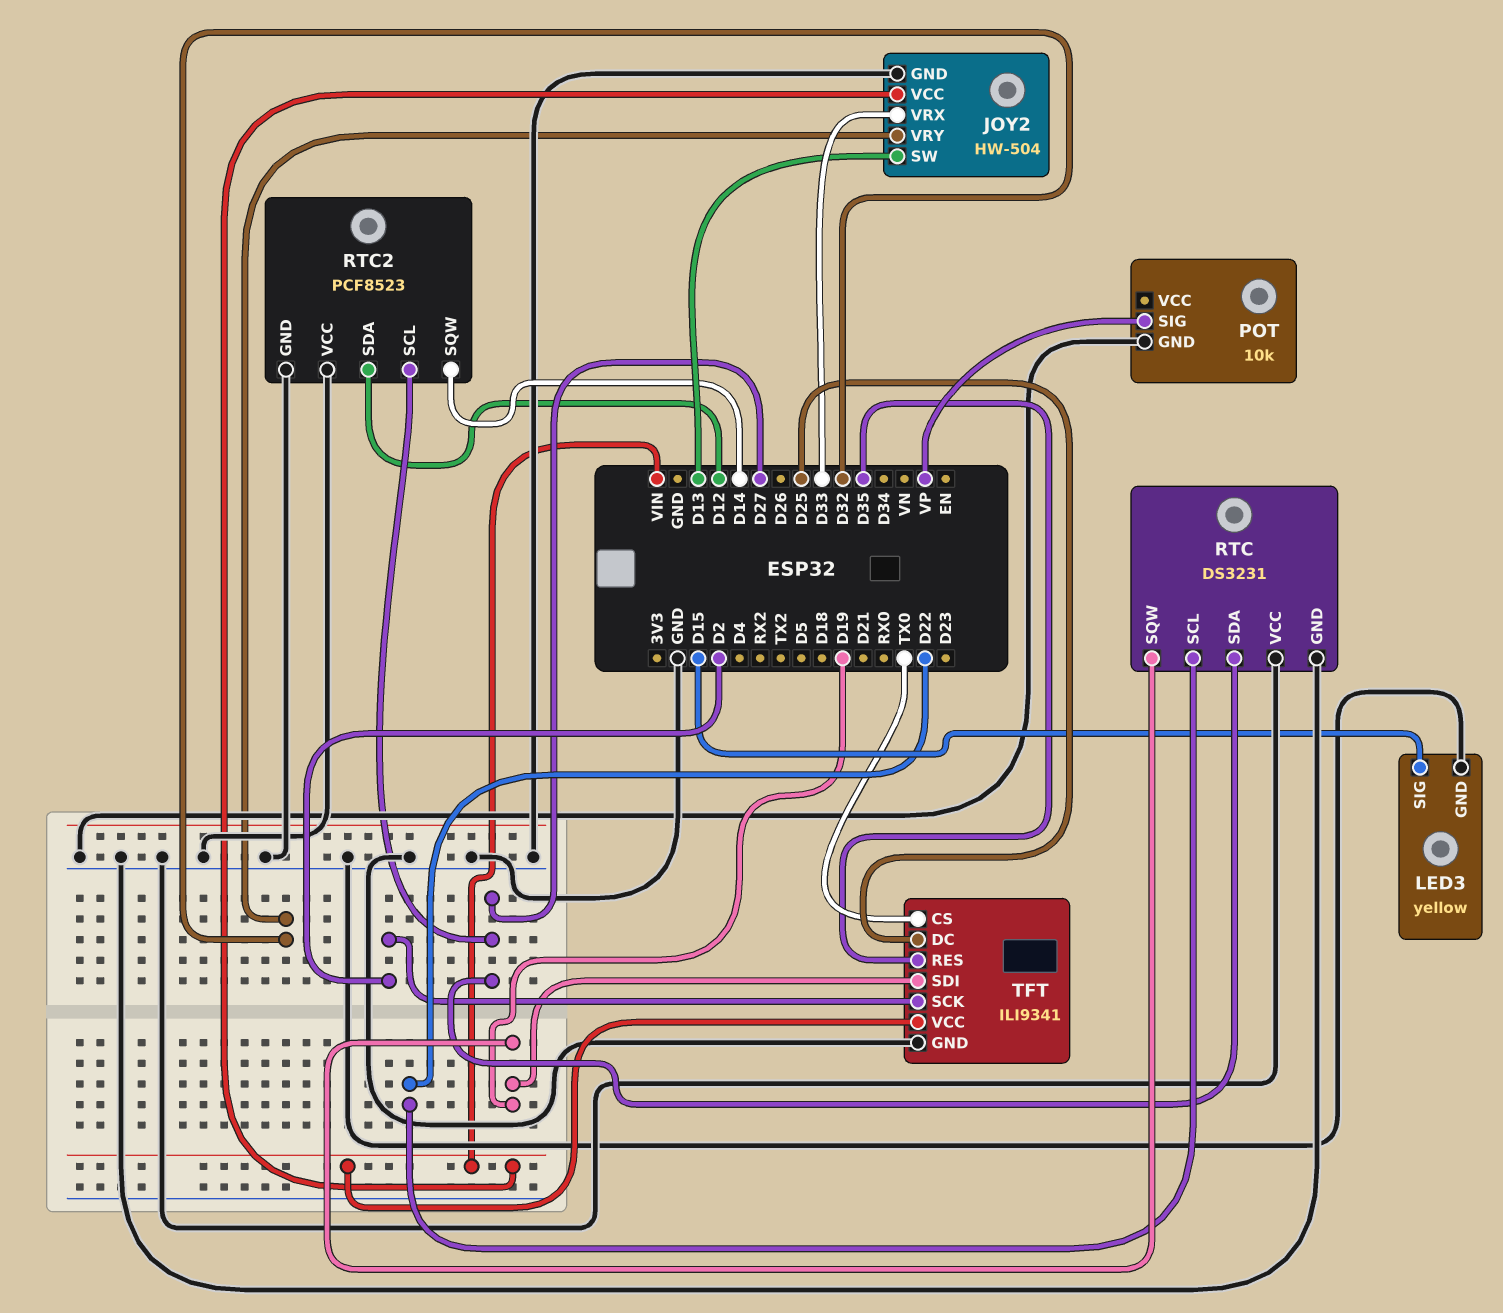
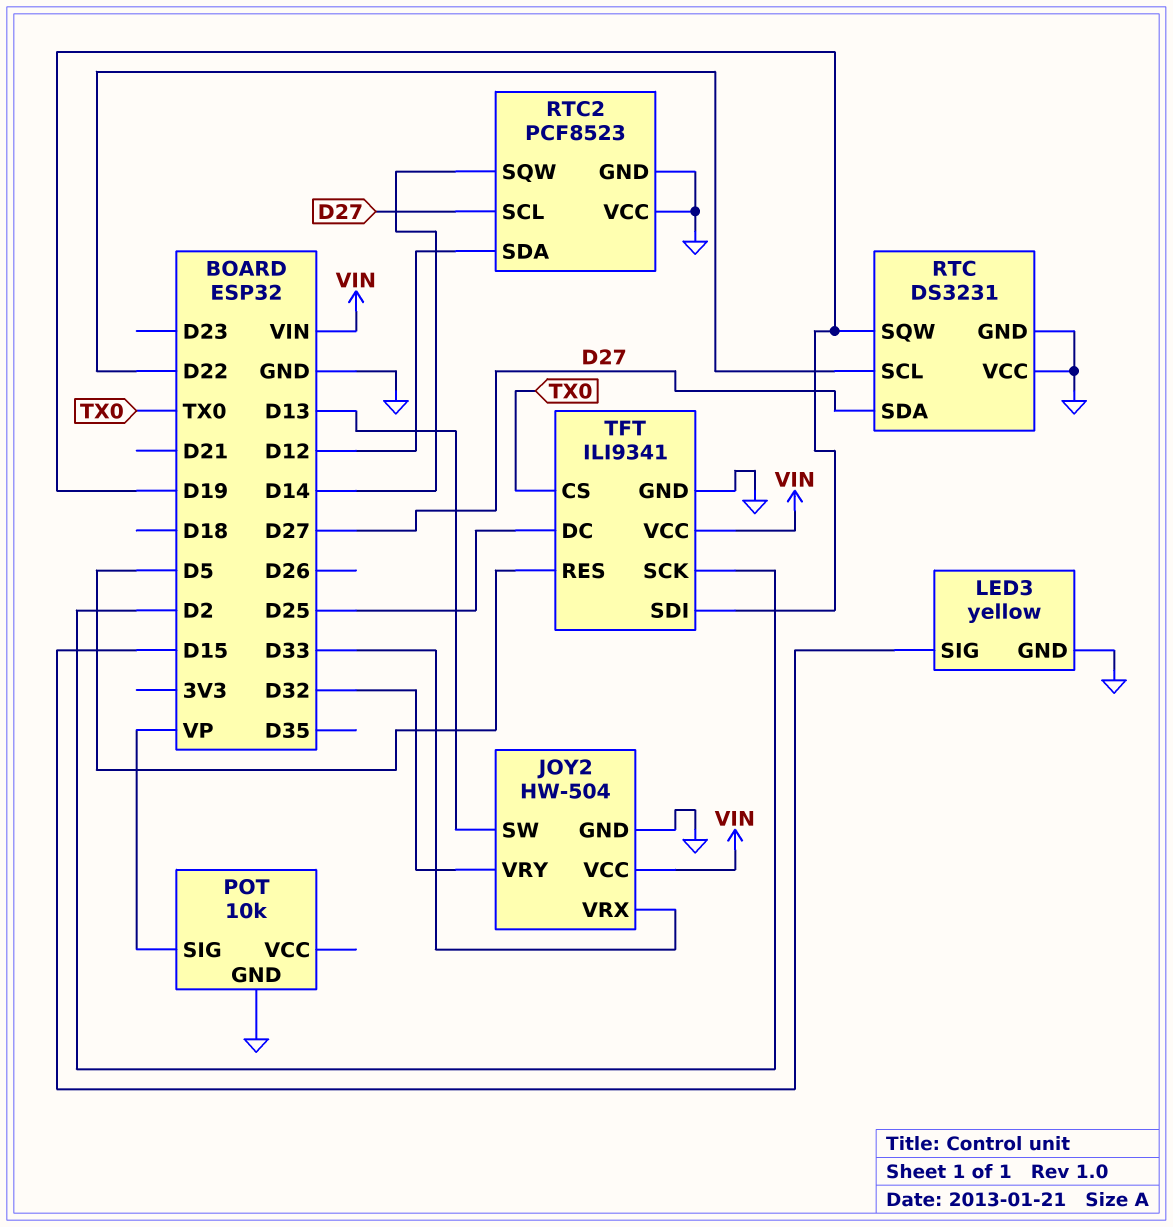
TFT pin RES: D35 -> D5

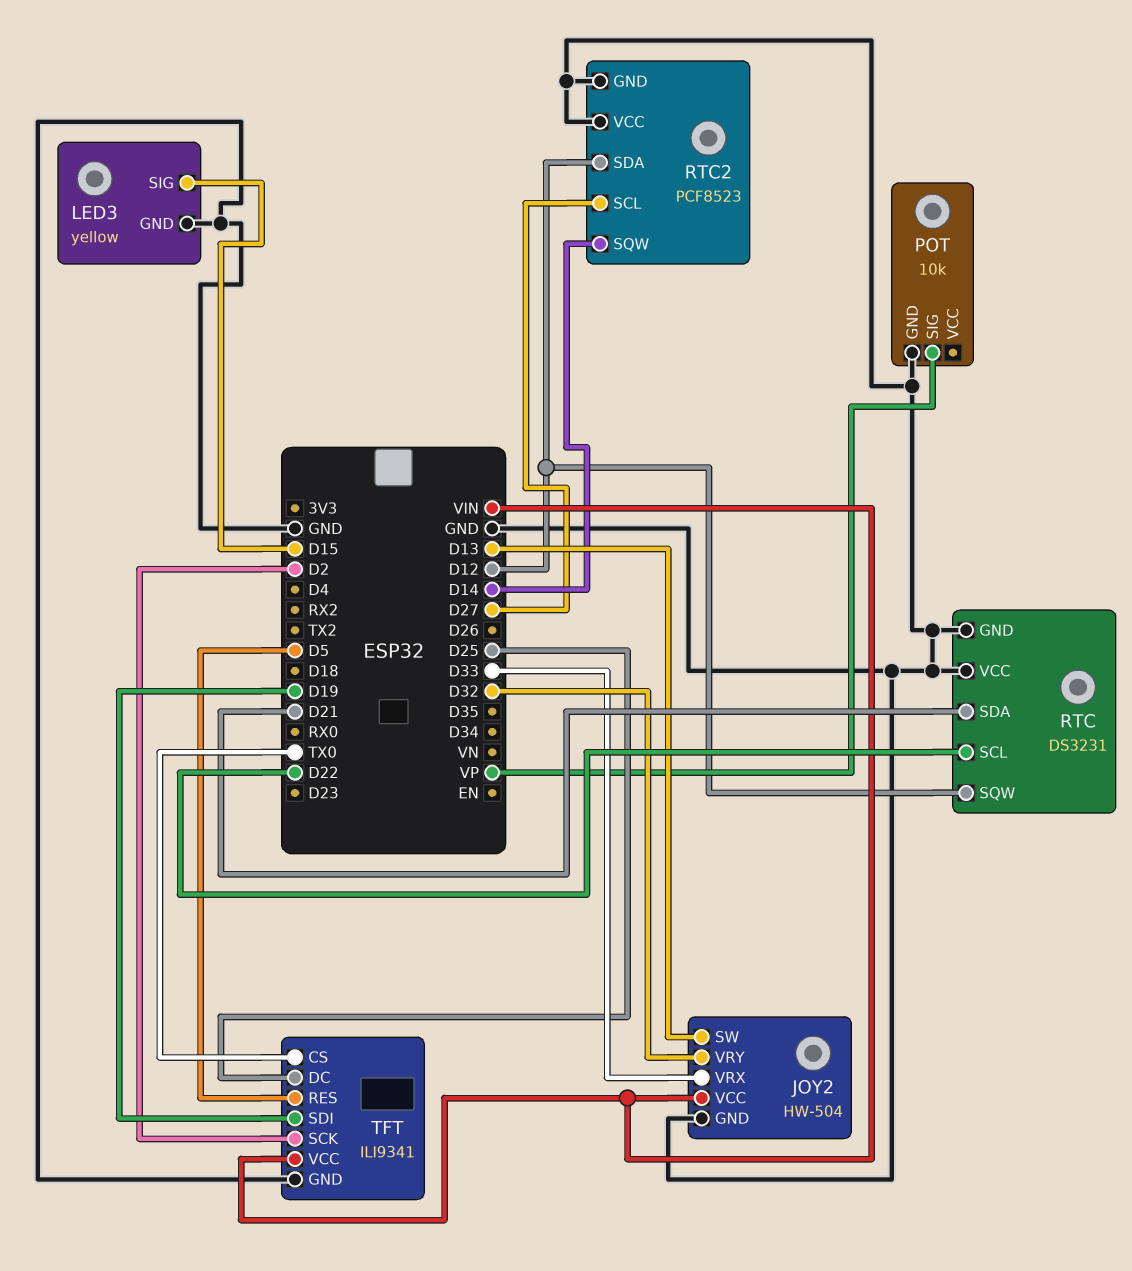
RTC pin SDA: D27 -> D21
RTC pin SQW: D19 -> D12

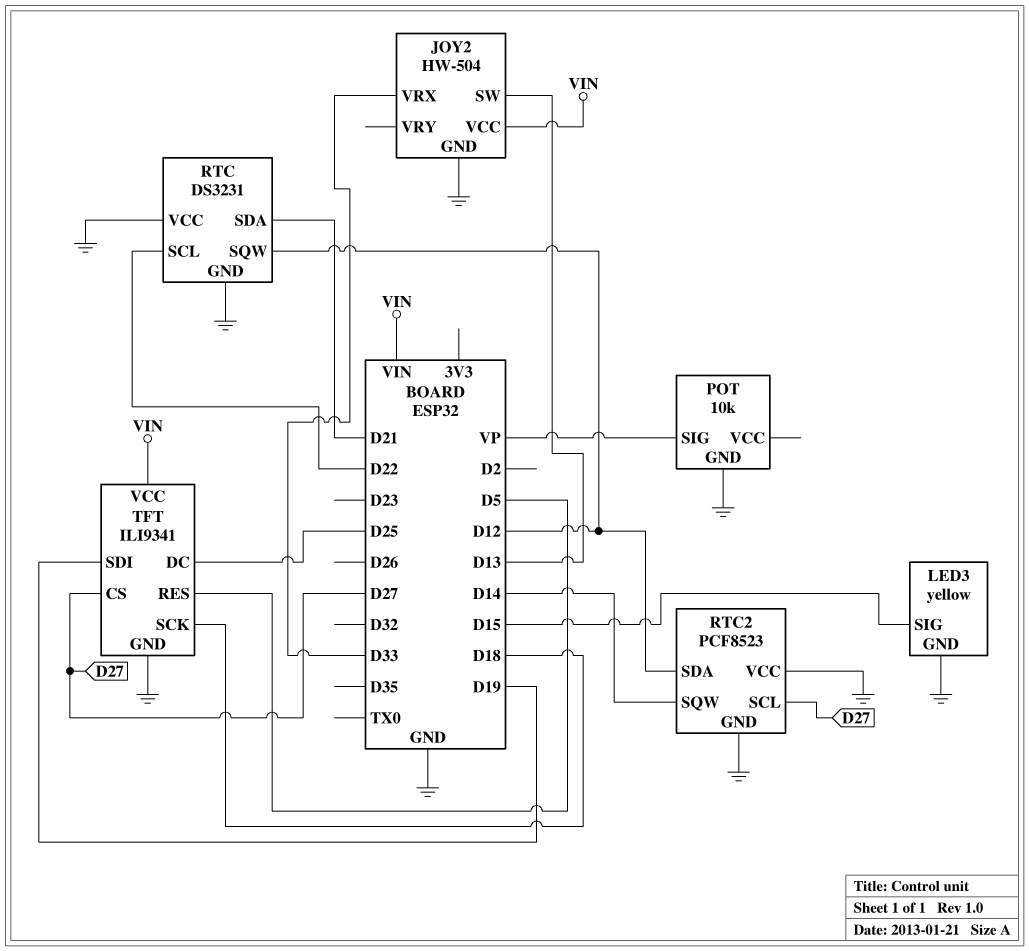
JOY2 pin VRY: D32 -> none
TFT pin CS: TX0 -> D27
TFT pin SCK: D2 -> D18

